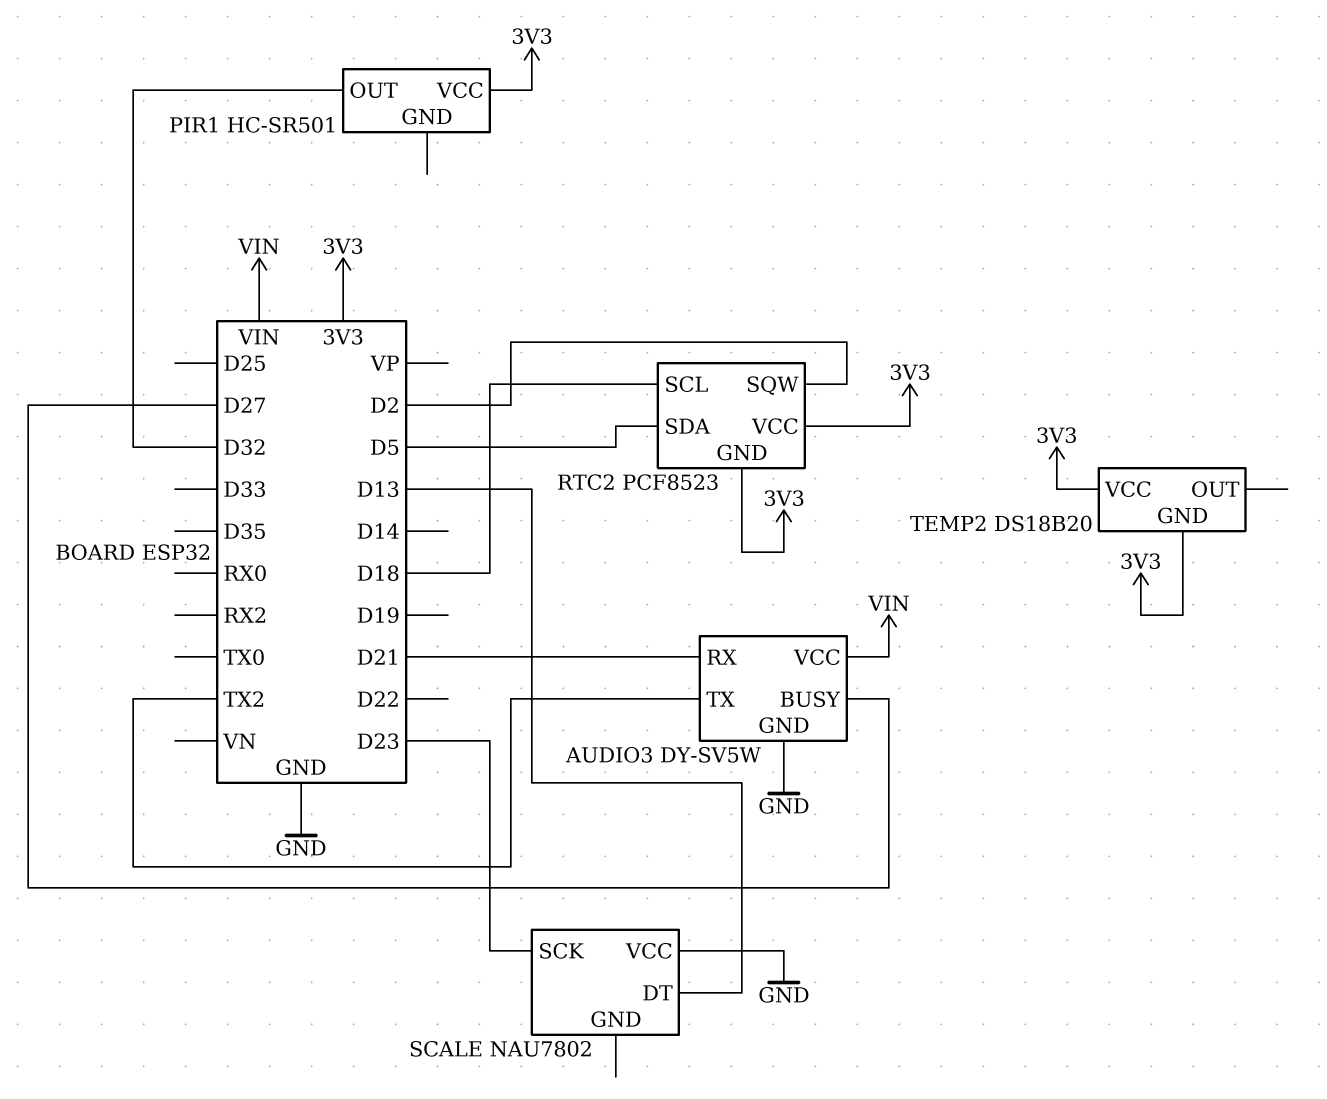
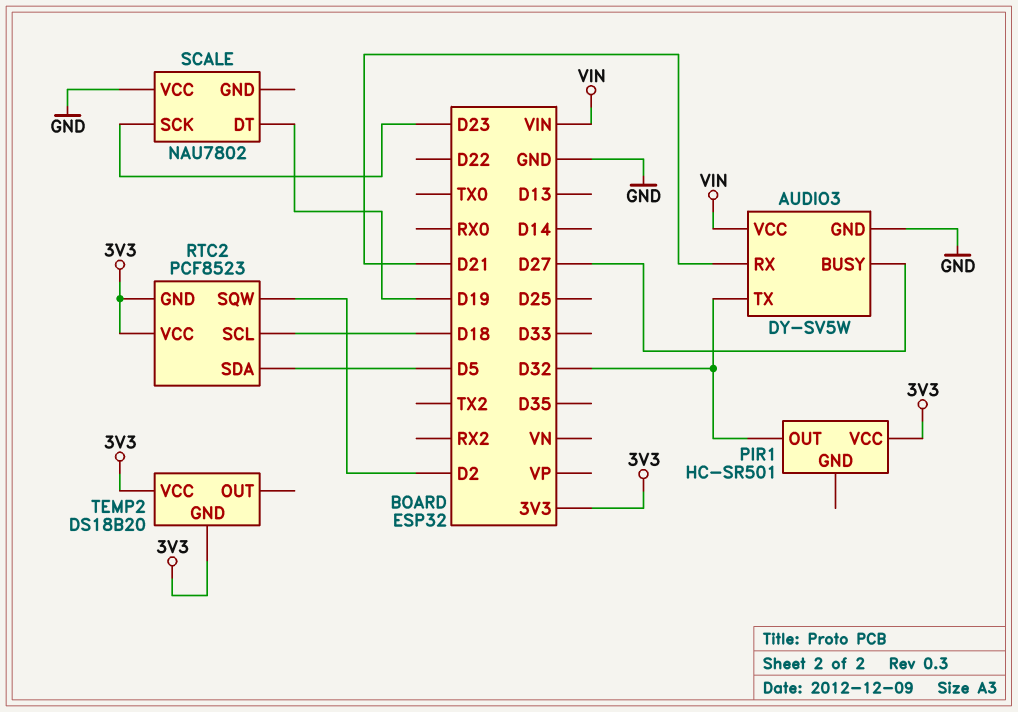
AUDIO3 pin TX: TX2 -> D32
SCALE pin DT: D13 -> D19

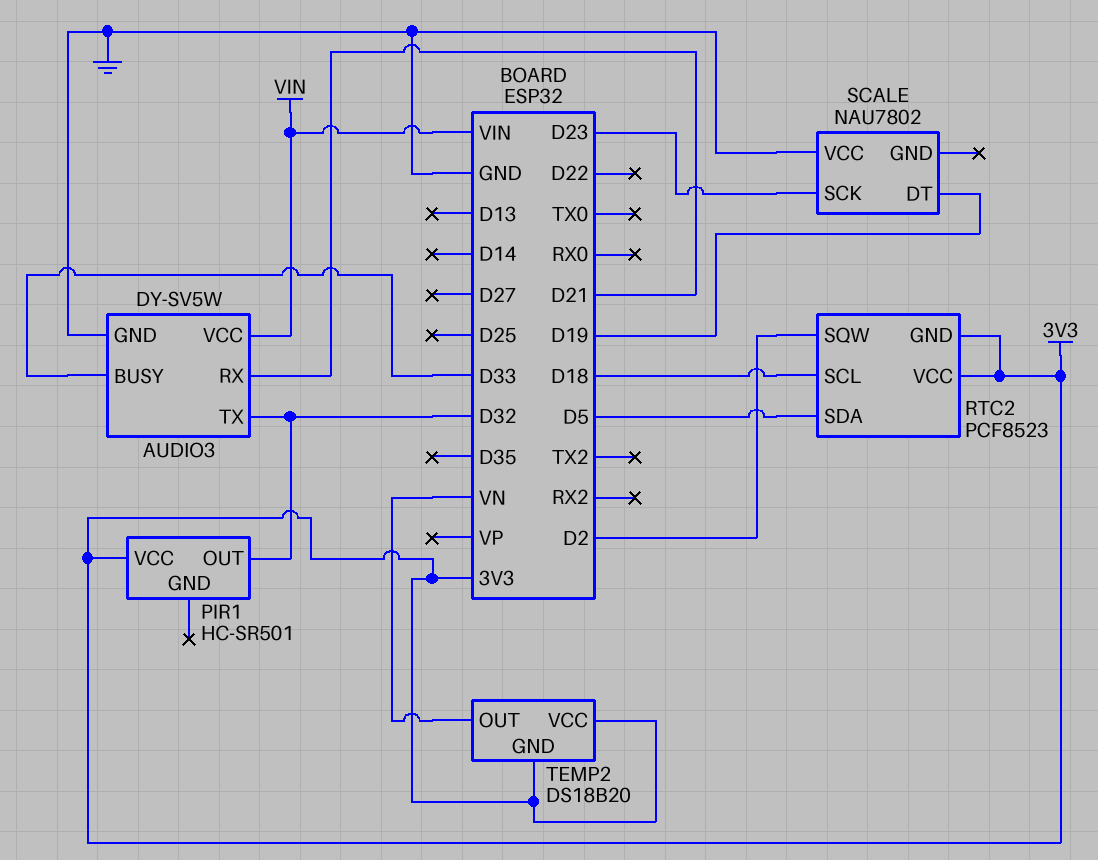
AUDIO3 pin BUSY: D27 -> D33
TEMP2 pin OUT: none -> VN

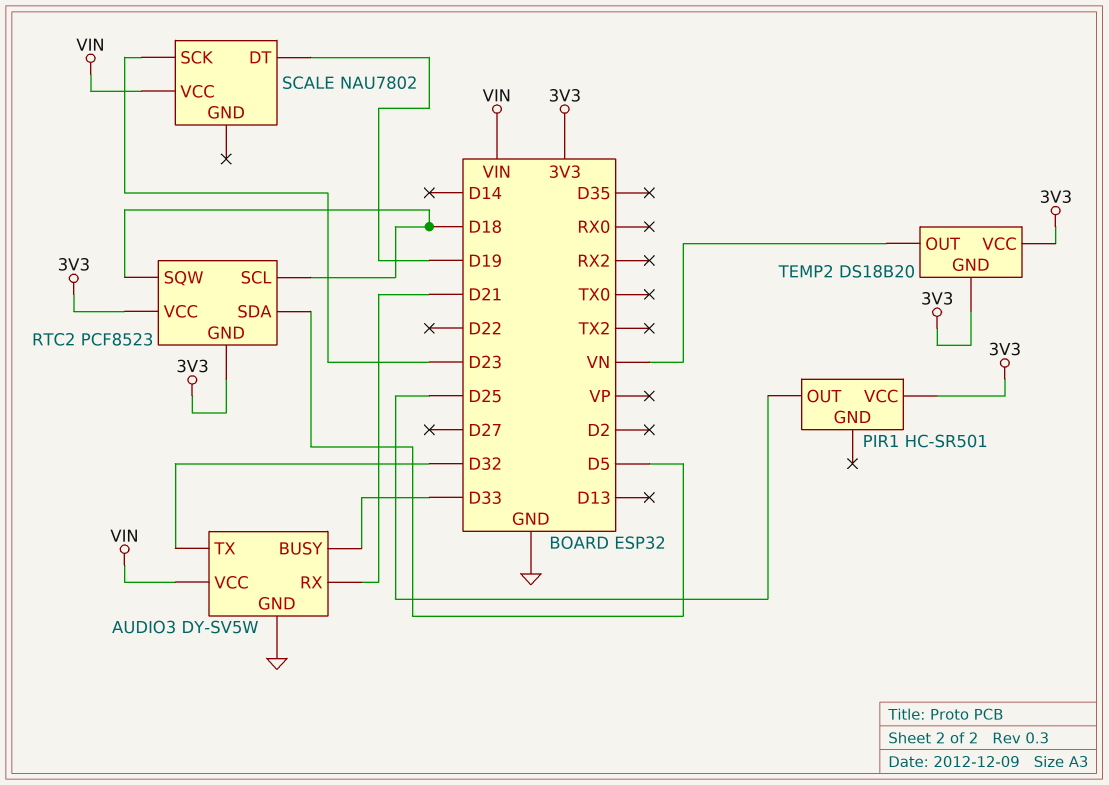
PIR1 pin OUT: D32 -> D25
RTC2 pin SQW: D2 -> D18
SCALE pin VCC: GND -> VIN

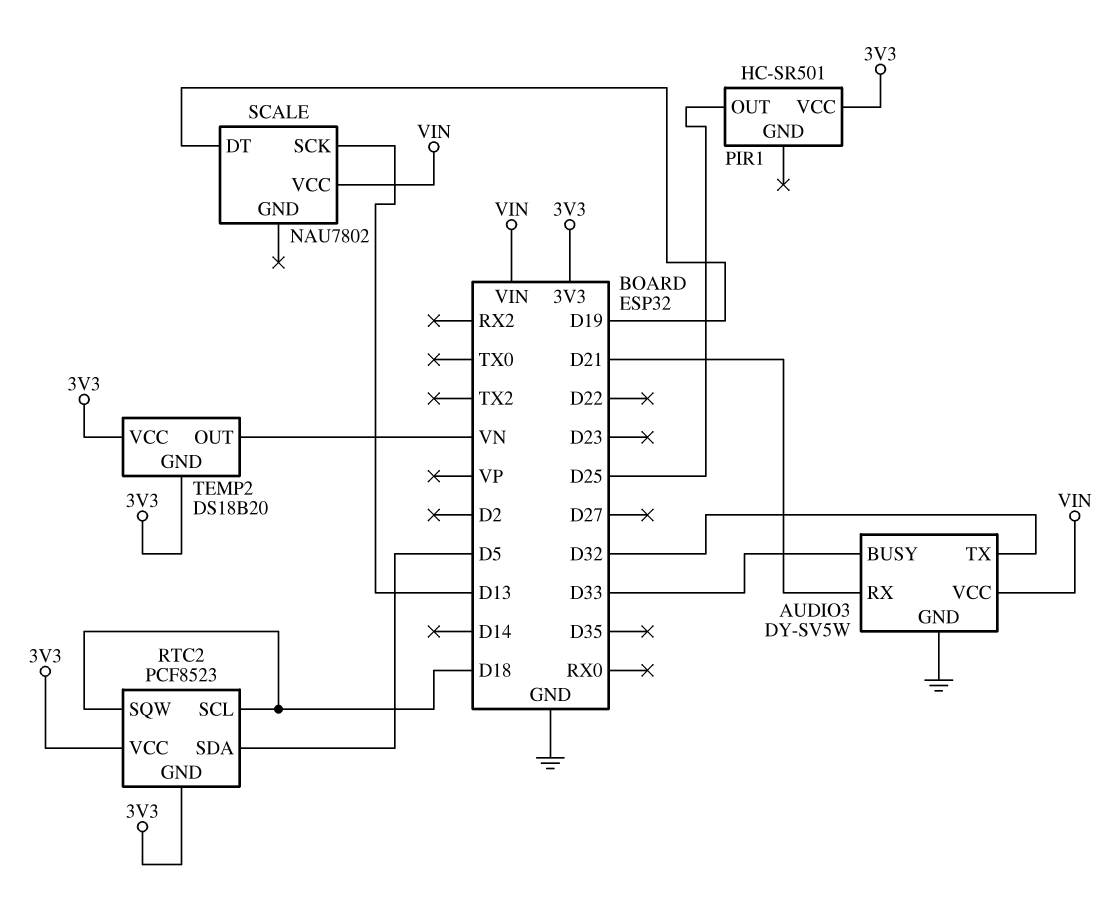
SCALE pin SCK: D23 -> D13

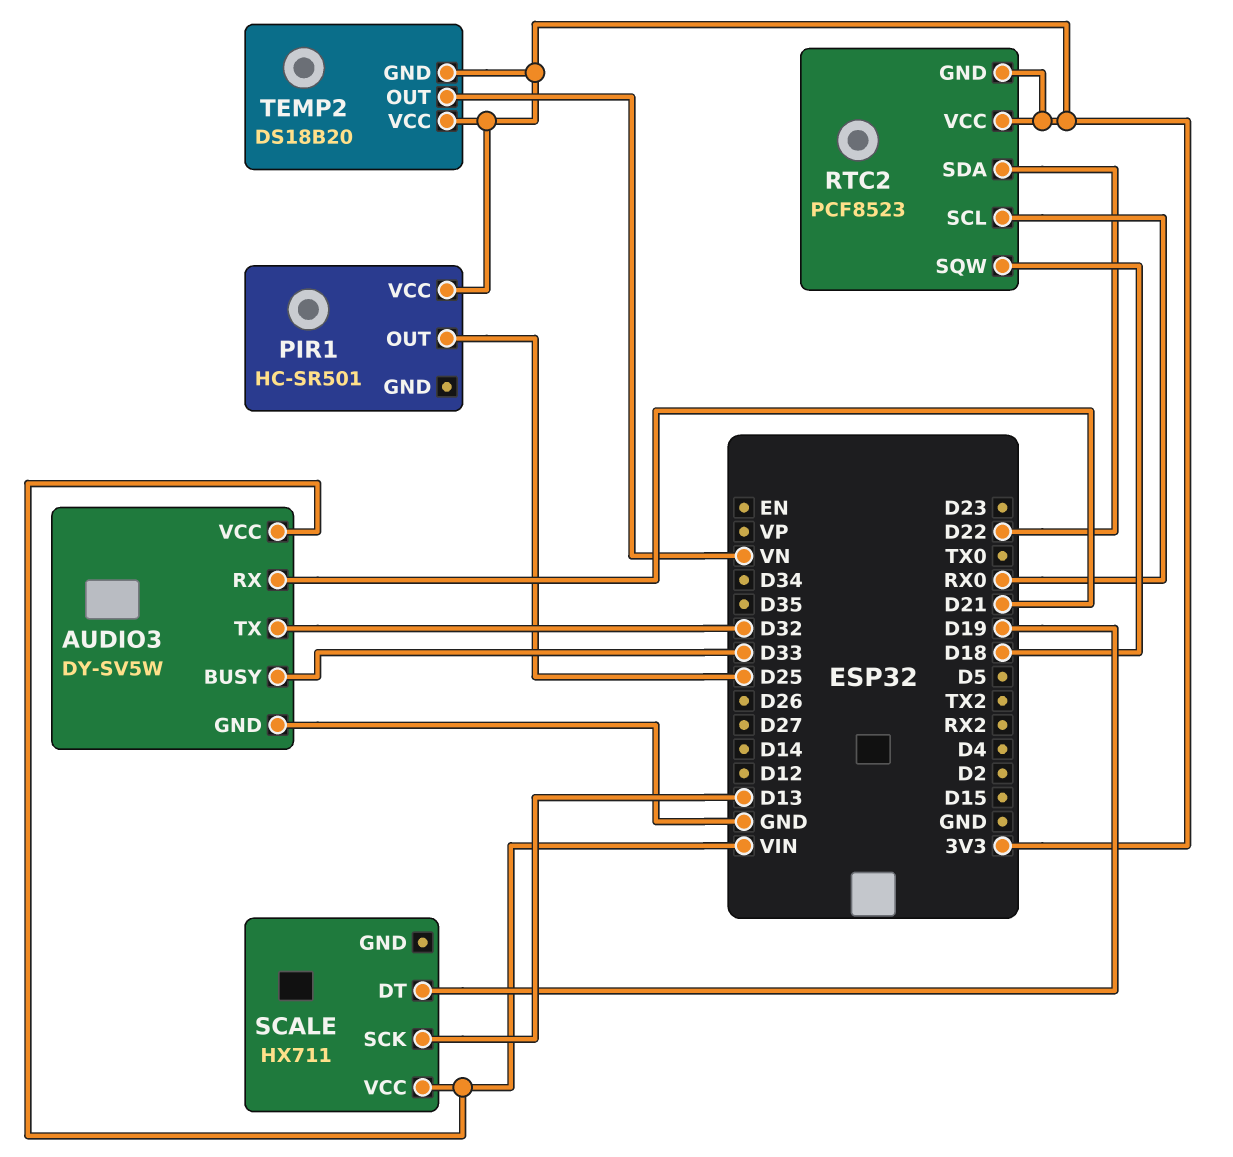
RTC2 pin SCL: D18 -> RX0
RTC2 pin SDA: D5 -> D22
SCALE: NAU7802 -> HX711

